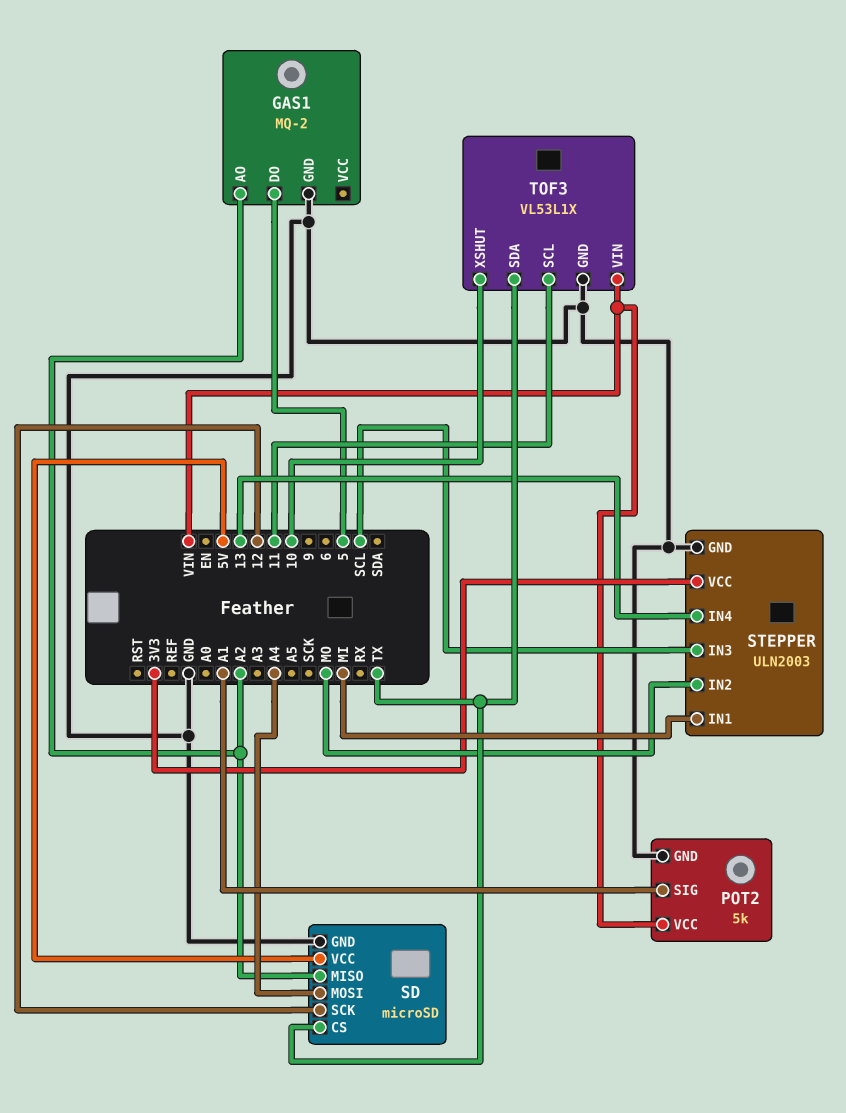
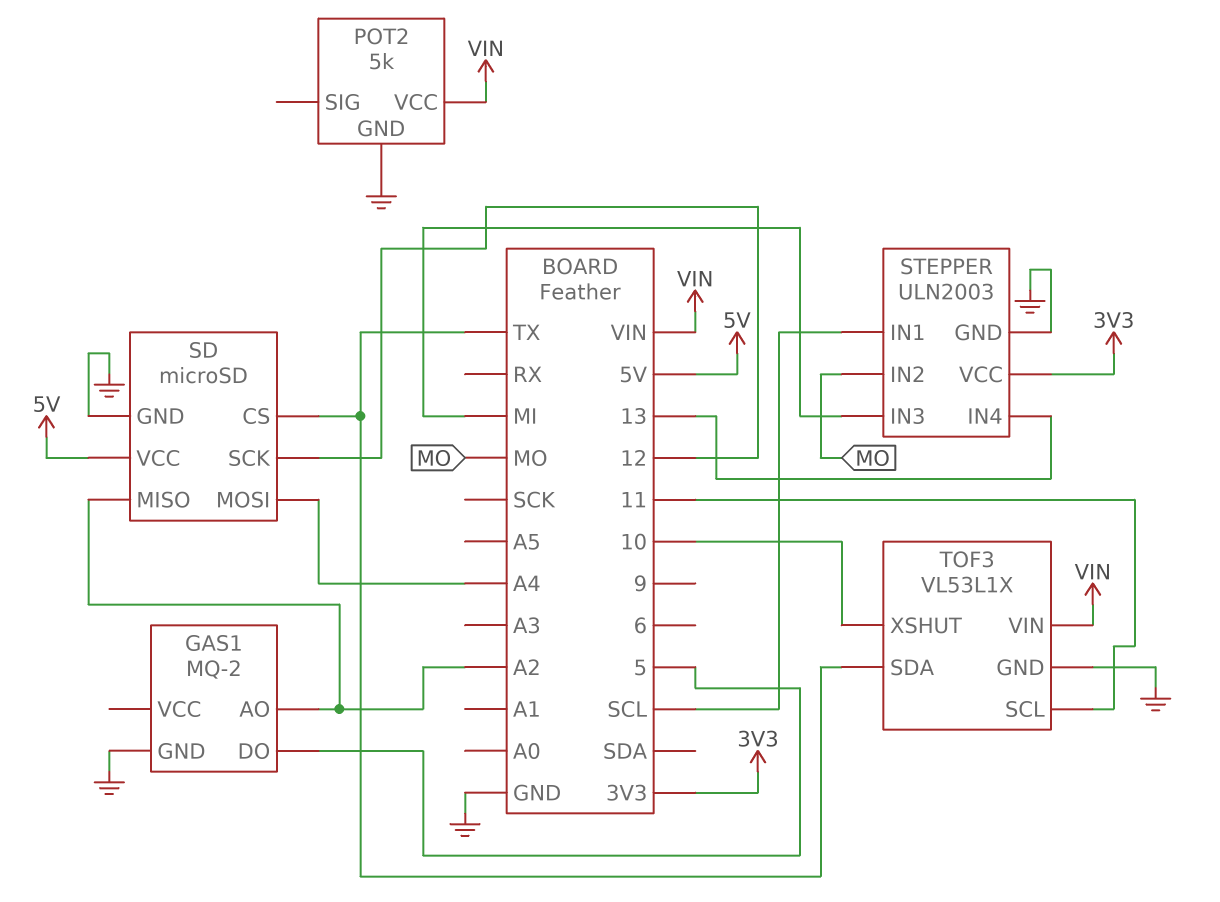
POT2 pin SIG: A1 -> none
STEPPER pin IN1: MI -> SCL
STEPPER pin IN3: SCL -> MI

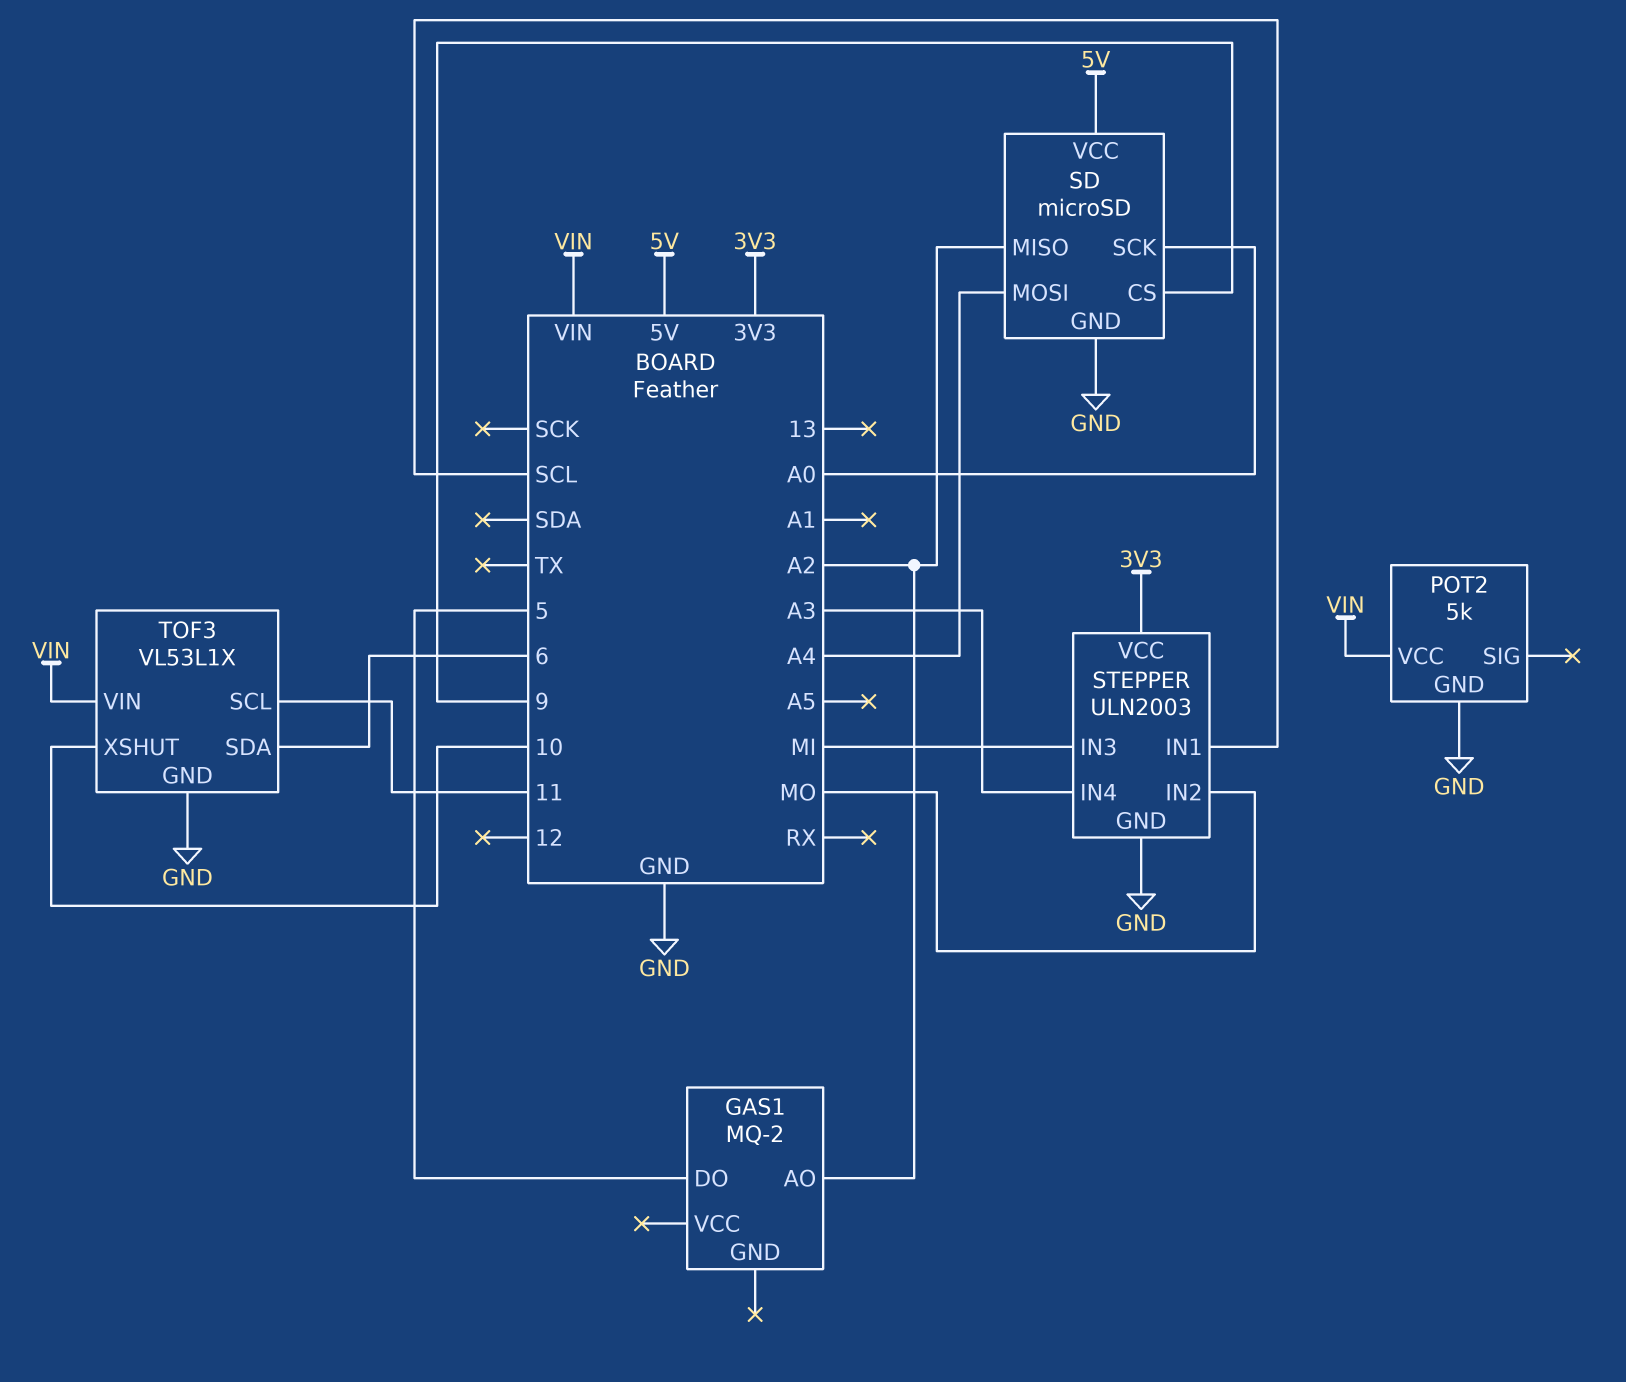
GAS1 pin GND: GND -> none
SD pin CS: TX -> 9
SD pin SCK: 12 -> A0
STEPPER pin IN4: 13 -> A3
TOF3 pin SDA: TX -> 6

